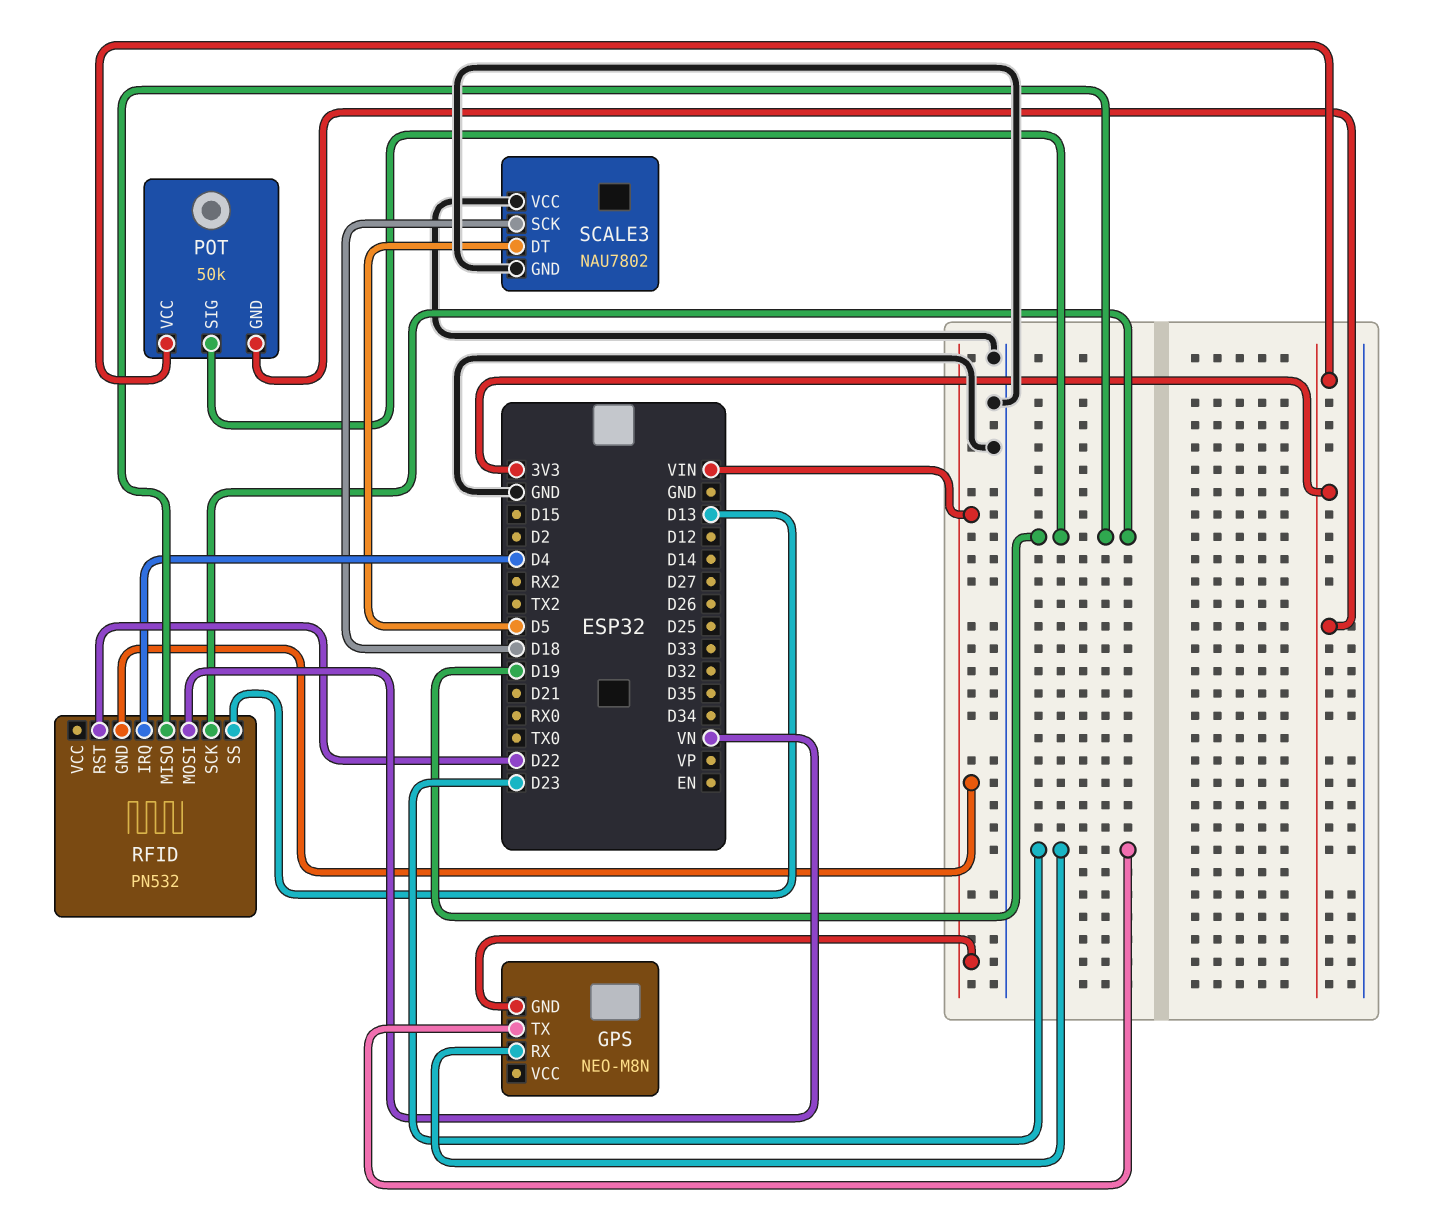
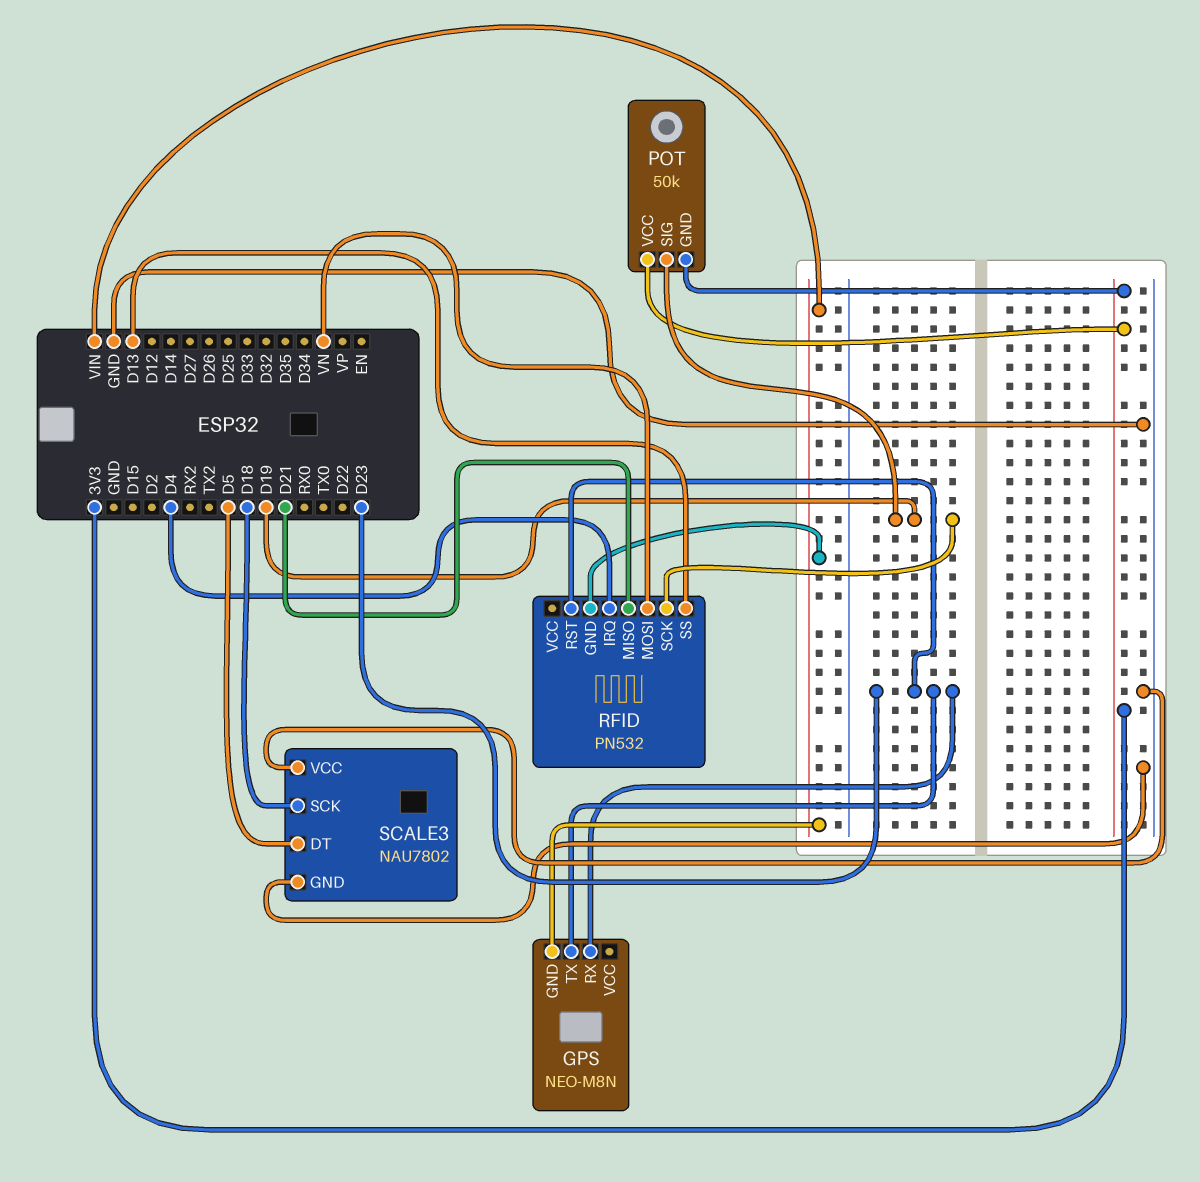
RFID pin MISO: D19 -> D21
RFID pin RST: D22 -> D23

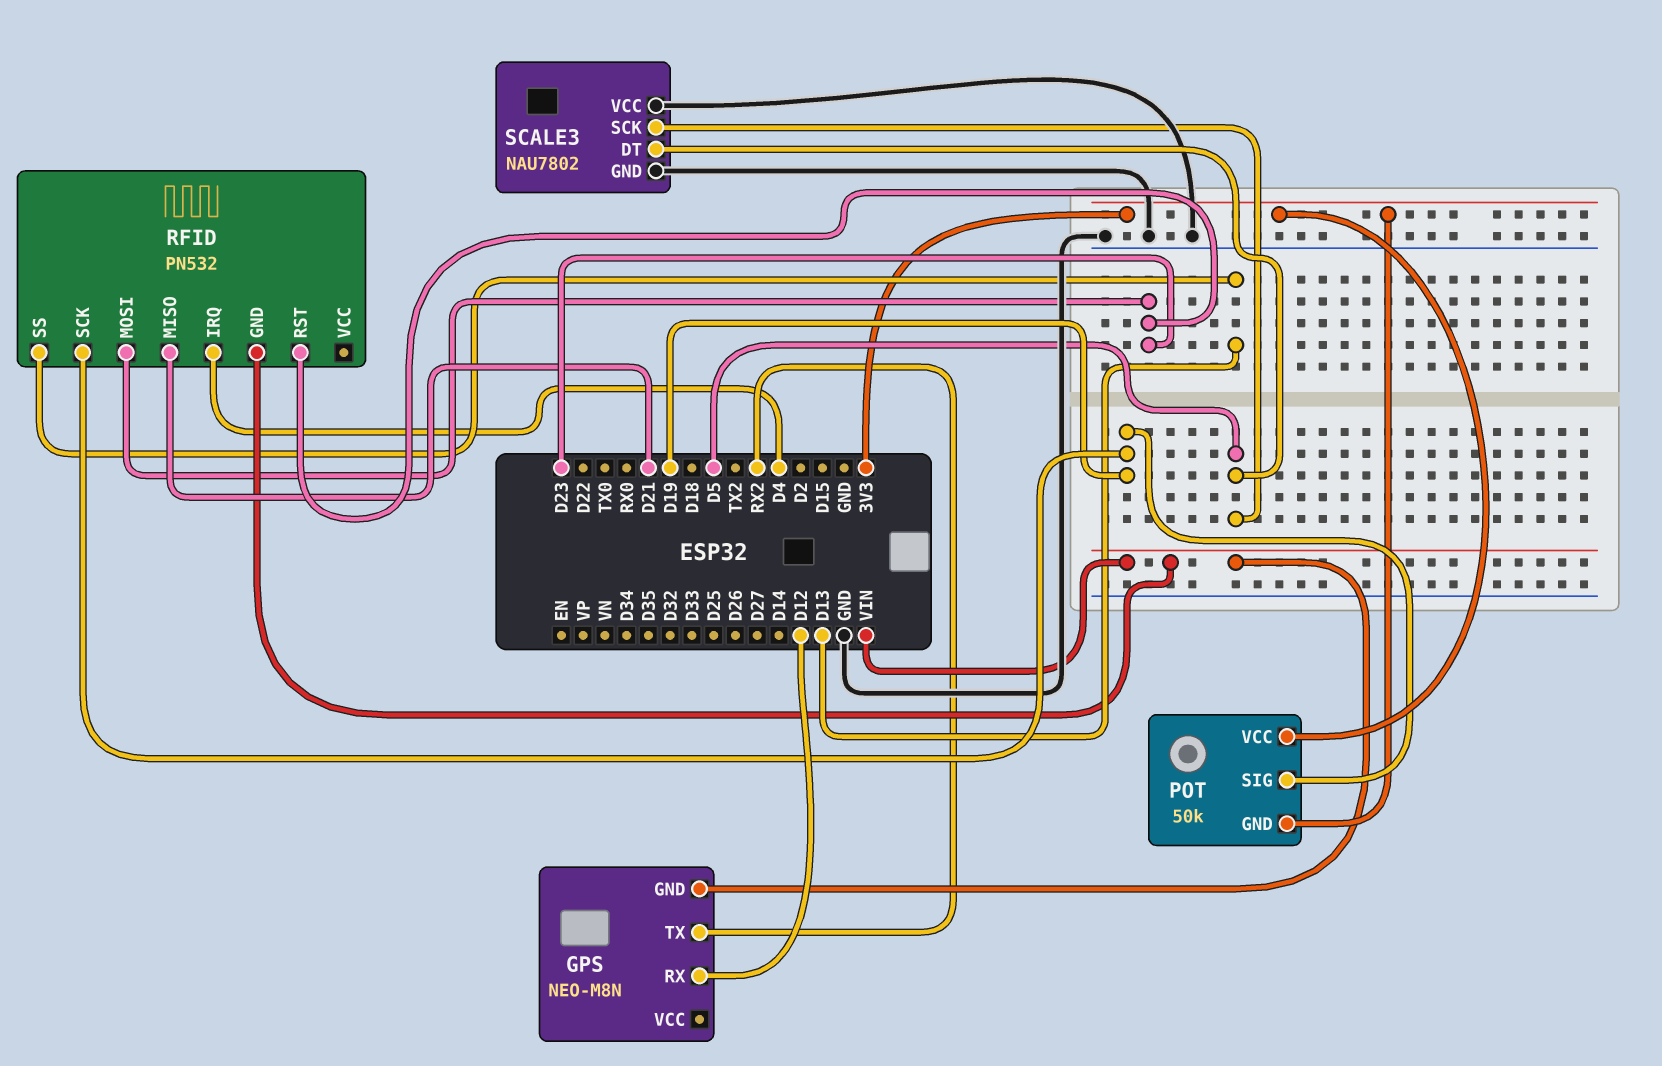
GPS pin RX: D23 -> D12
GPS pin TX: D23 -> RX2
RFID pin MOSI: VN -> D23
SCALE3 pin SCK: D18 -> D5

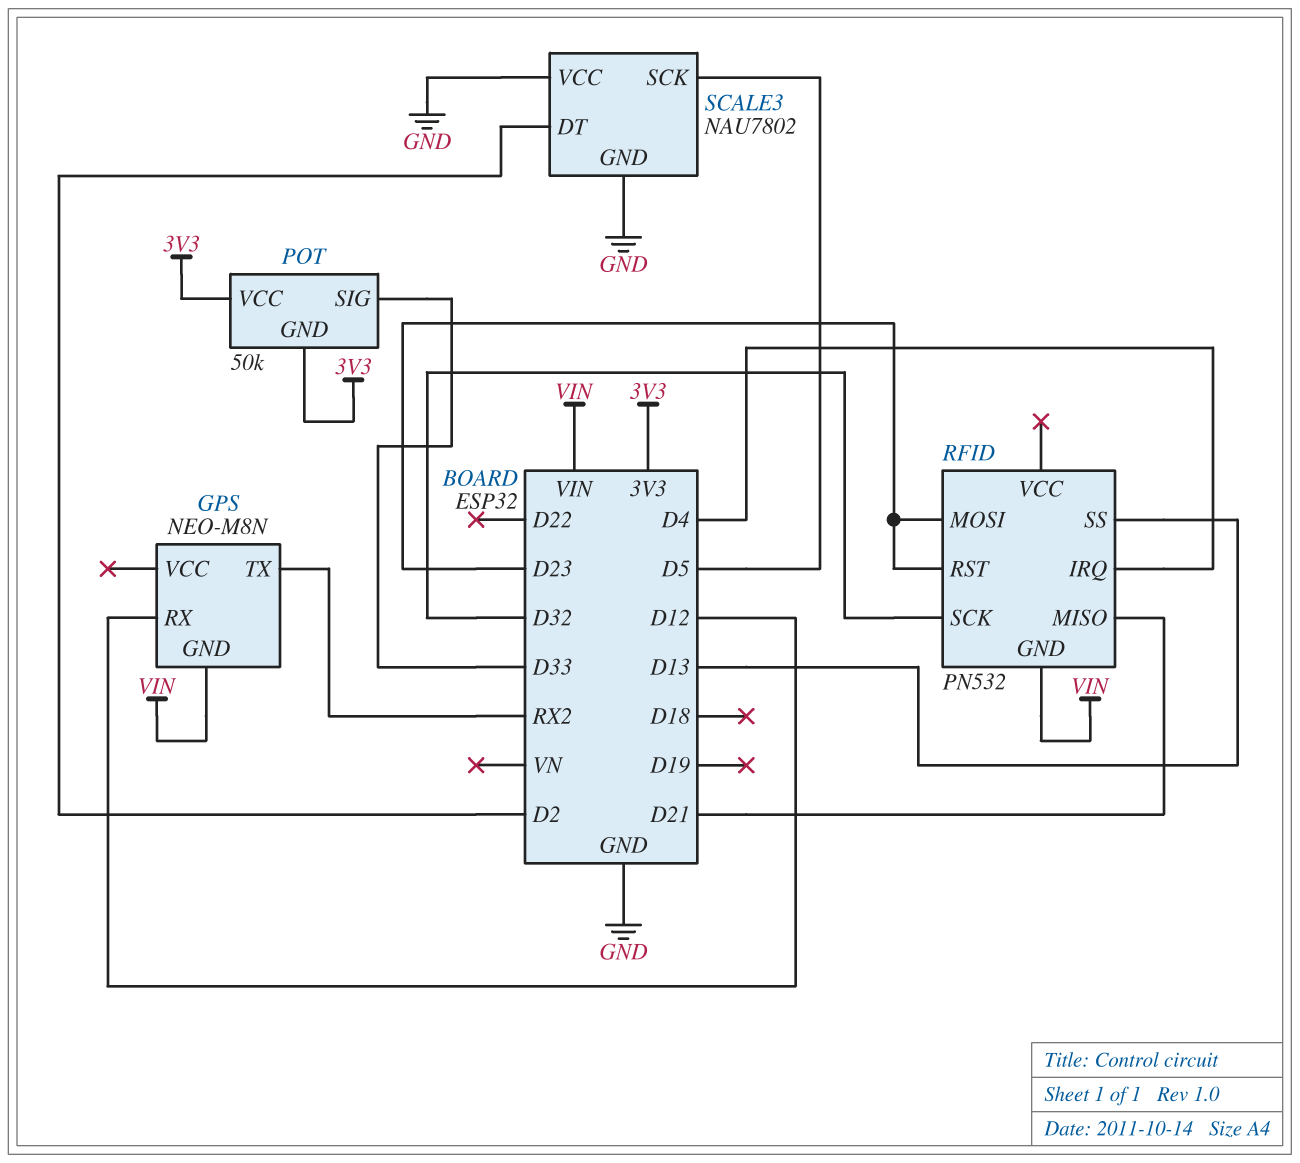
POT pin SIG: D19 -> D33
RFID pin SCK: D19 -> D32
SCALE3 pin DT: D5 -> D2

